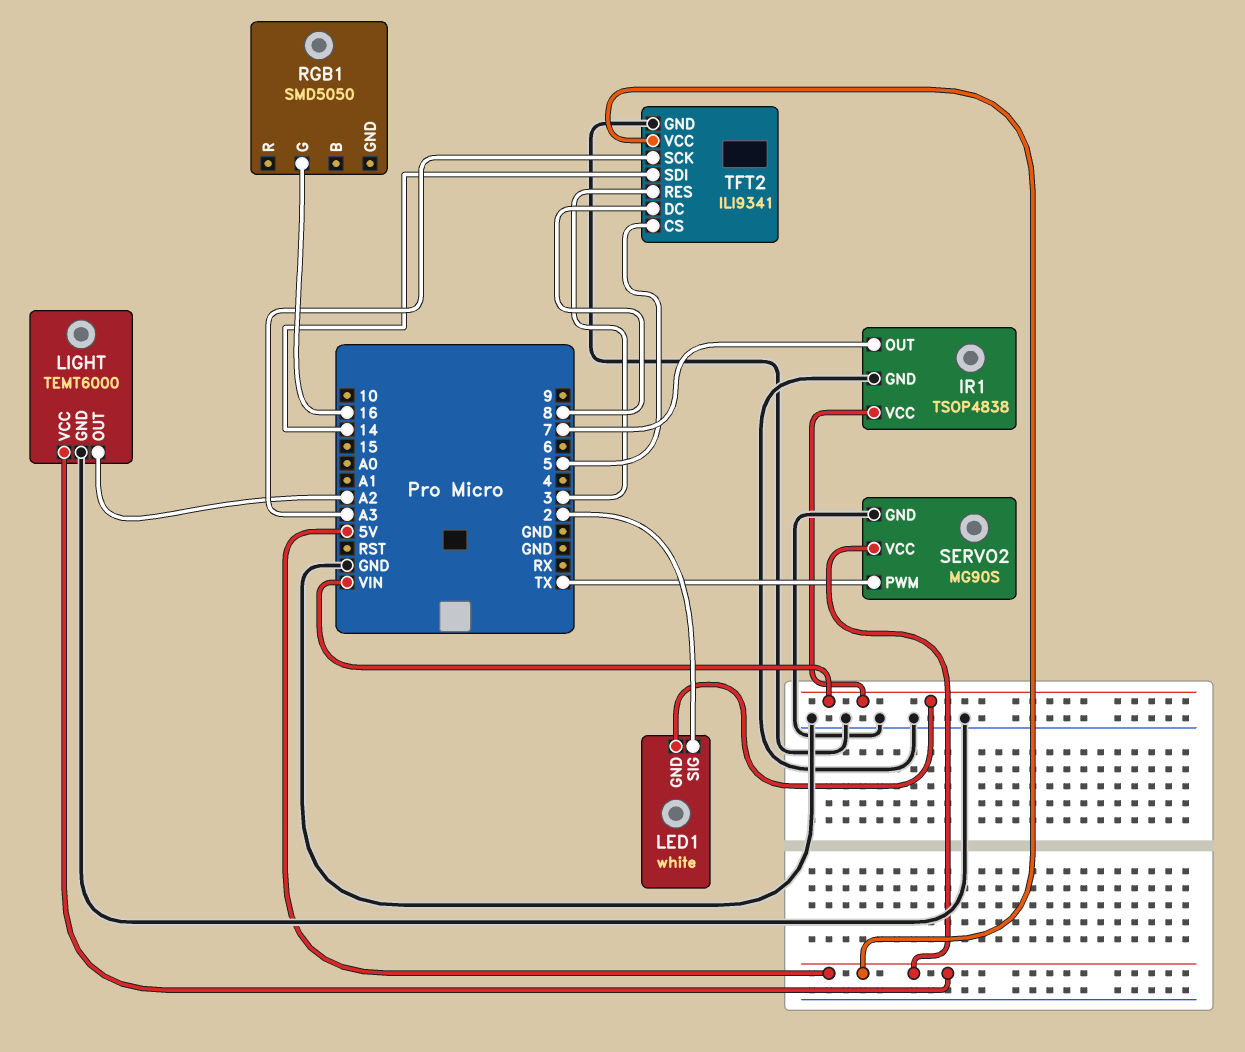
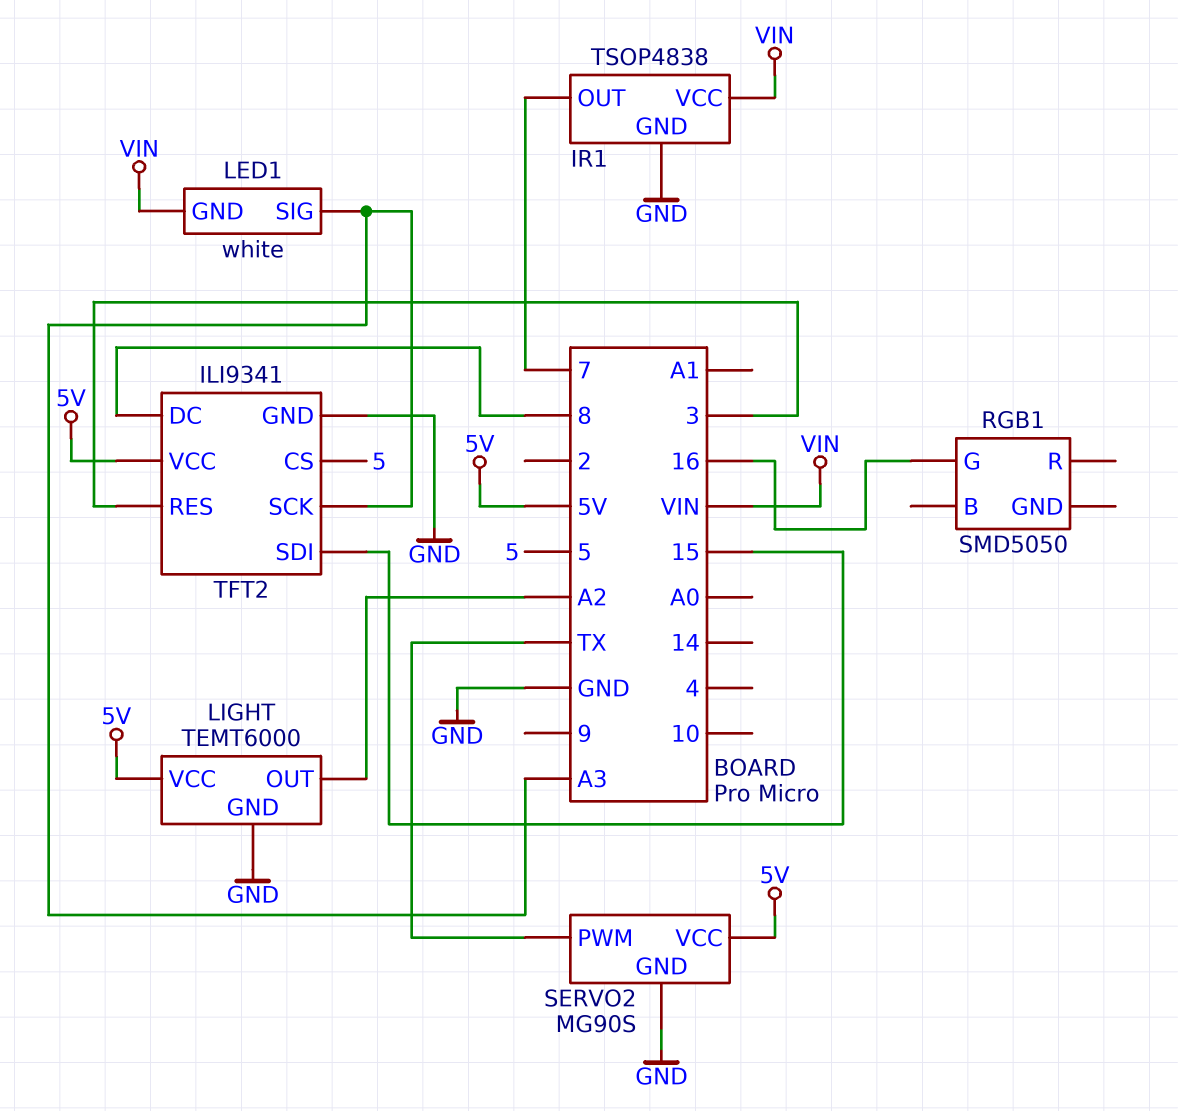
LED1 pin SIG: 2 -> A3
TFT2 pin SDI: 14 -> 15

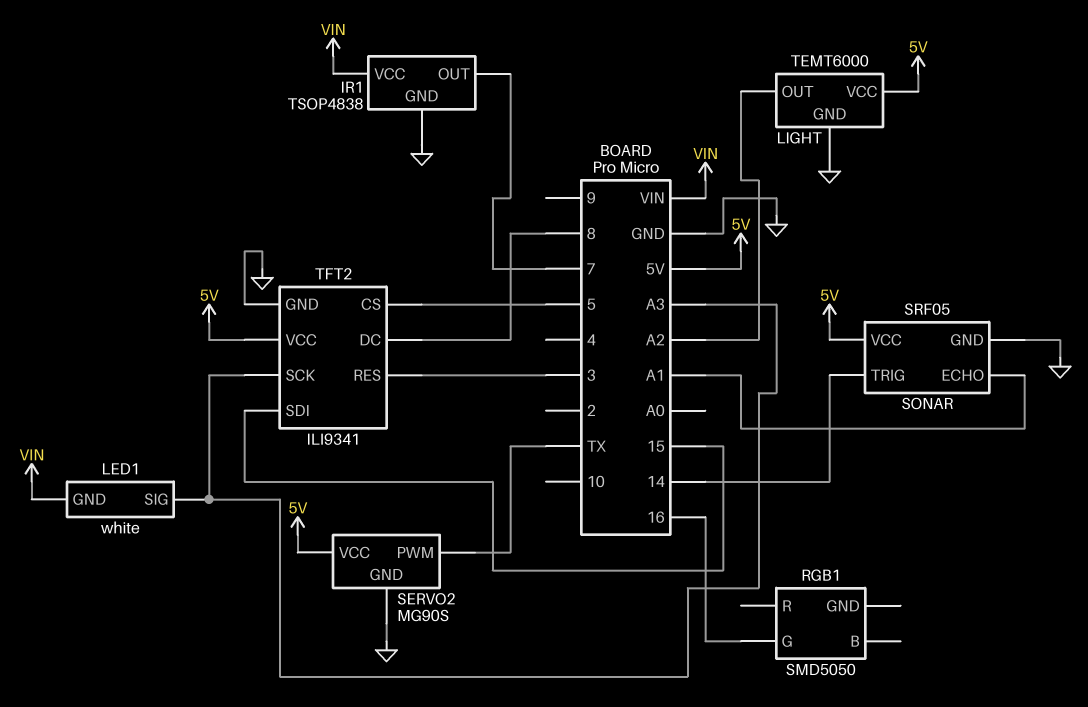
SONAR: none -> SRF05
SONAR pin ECHO: none -> A1
SONAR pin GND: none -> GND
SONAR pin TRIG: none -> 14
SONAR pin VCC: none -> 5V

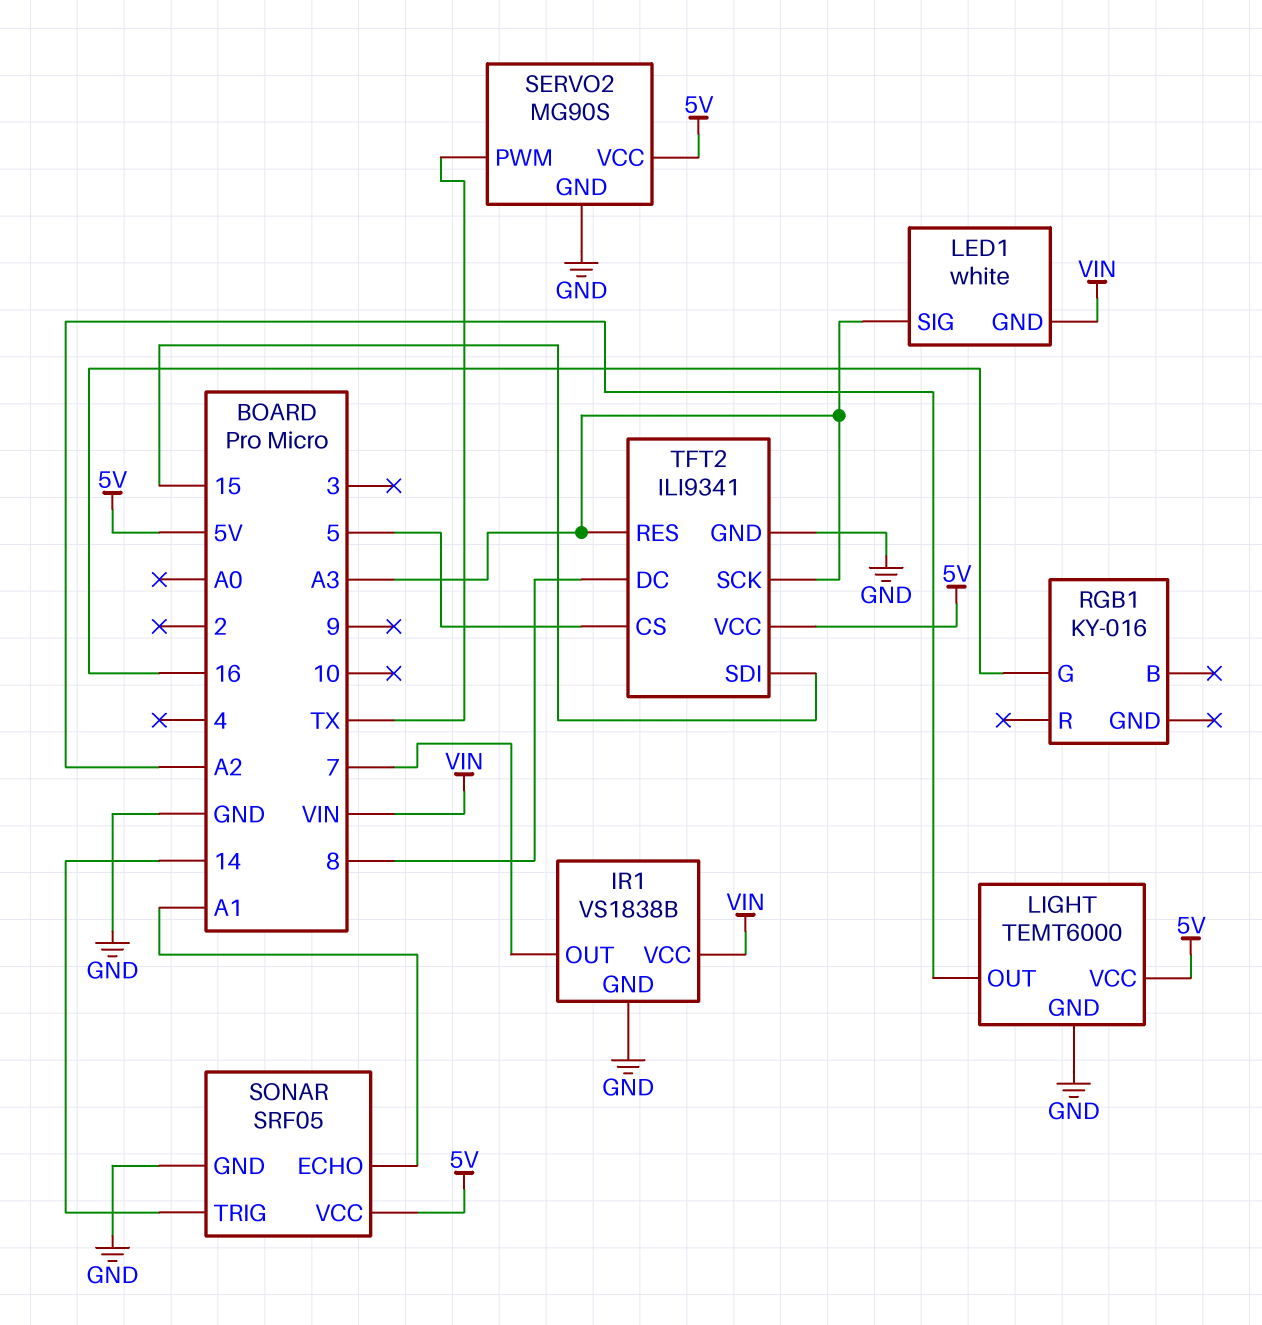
IR1: TSOP4838 -> VS1838B
RGB1: SMD5050 -> KY-016
TFT2 pin RES: 3 -> A3

